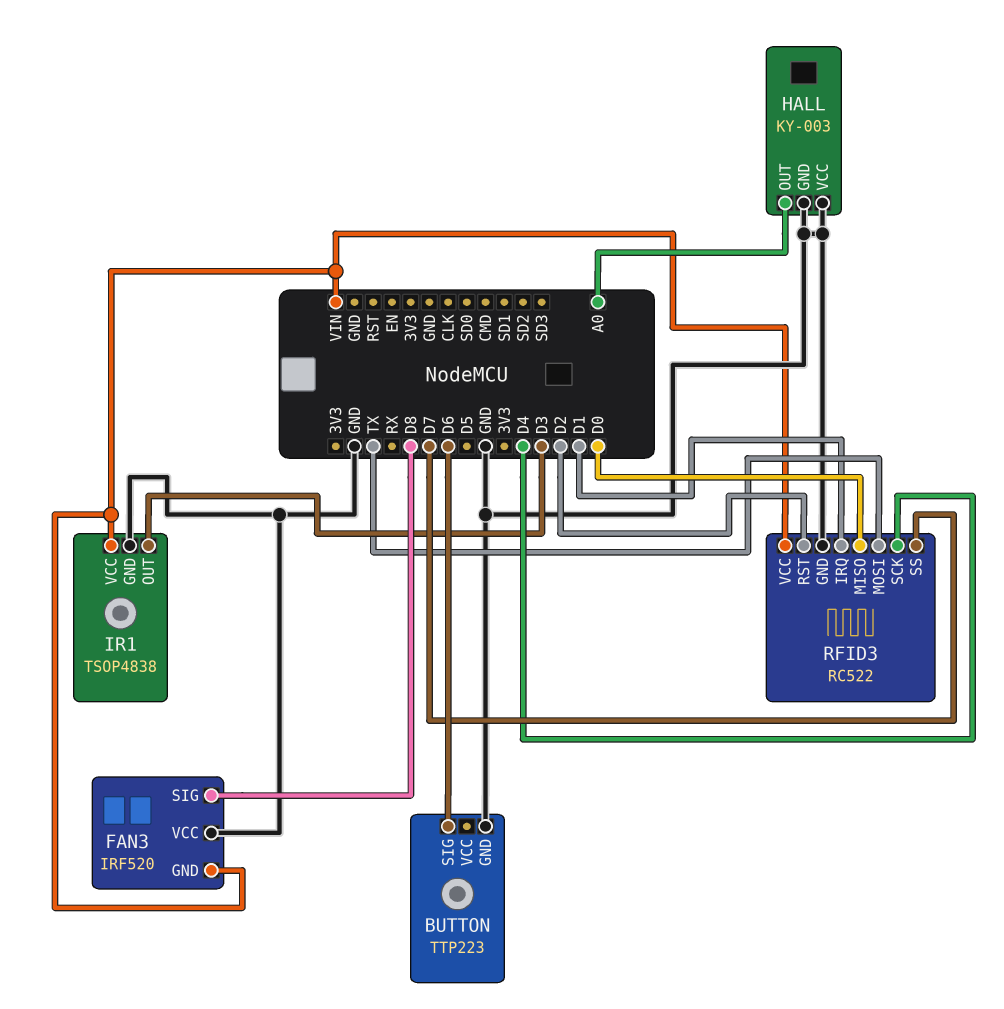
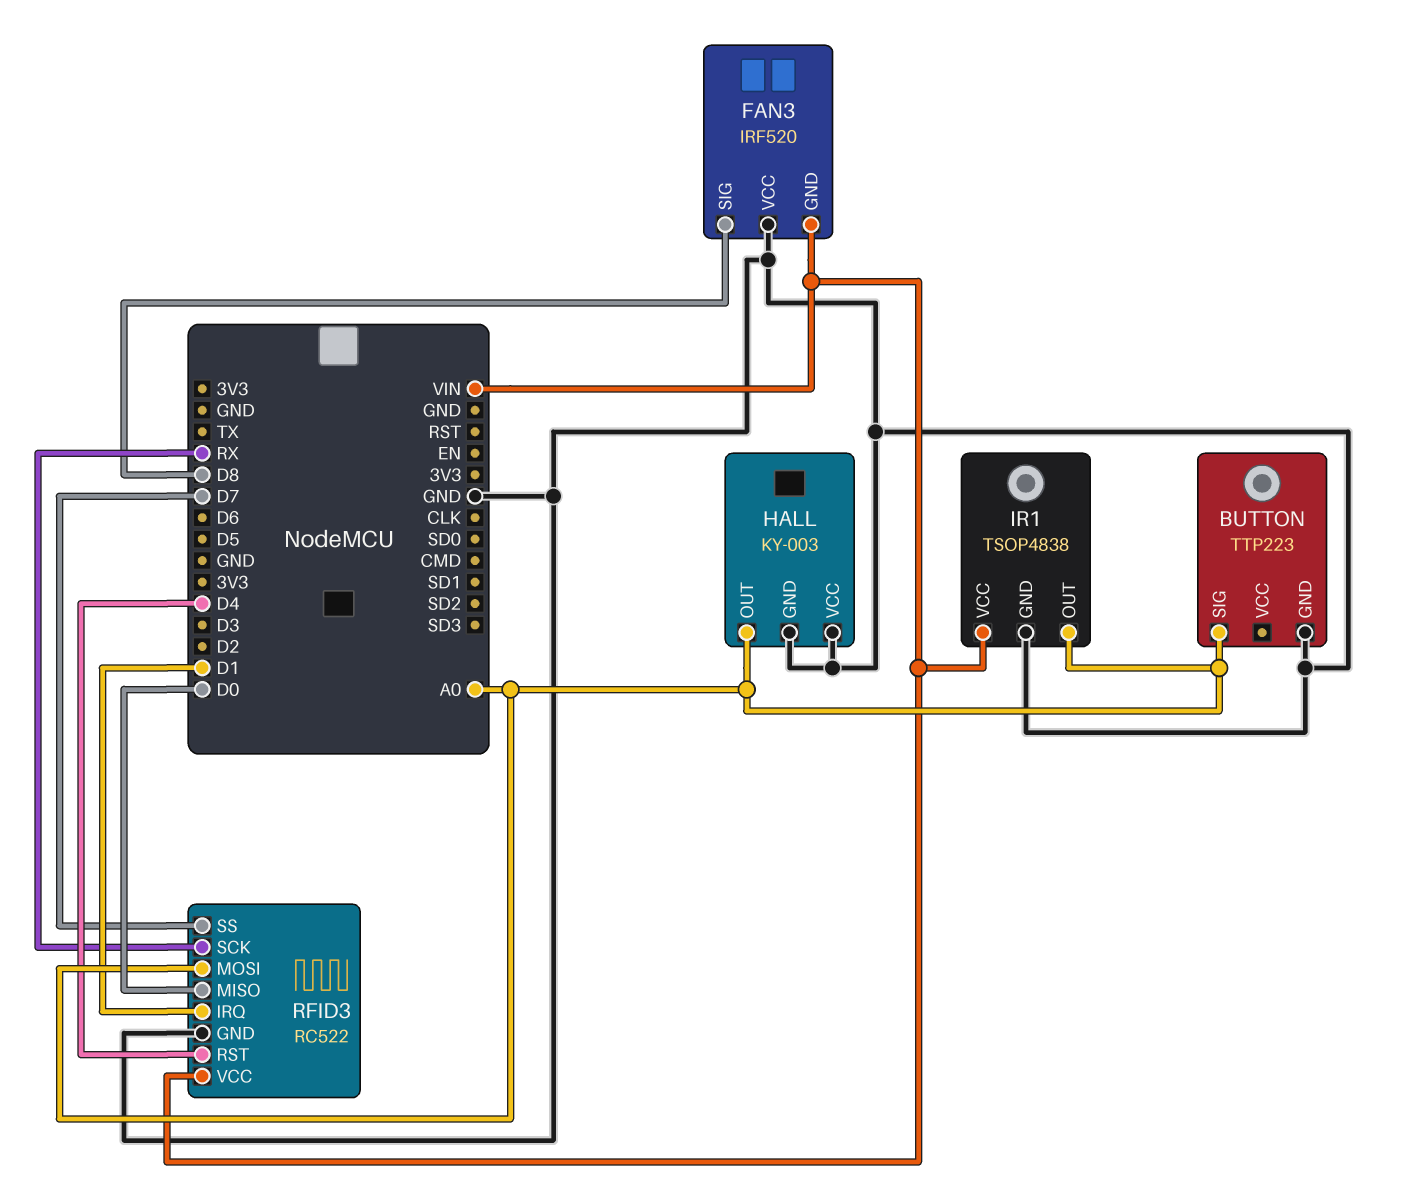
BUTTON pin SIG: D6 -> A0
IR1 pin OUT: D3 -> A0
RFID3 pin MOSI: TX -> A0
RFID3 pin RST: D2 -> D4
RFID3 pin SCK: D4 -> RX

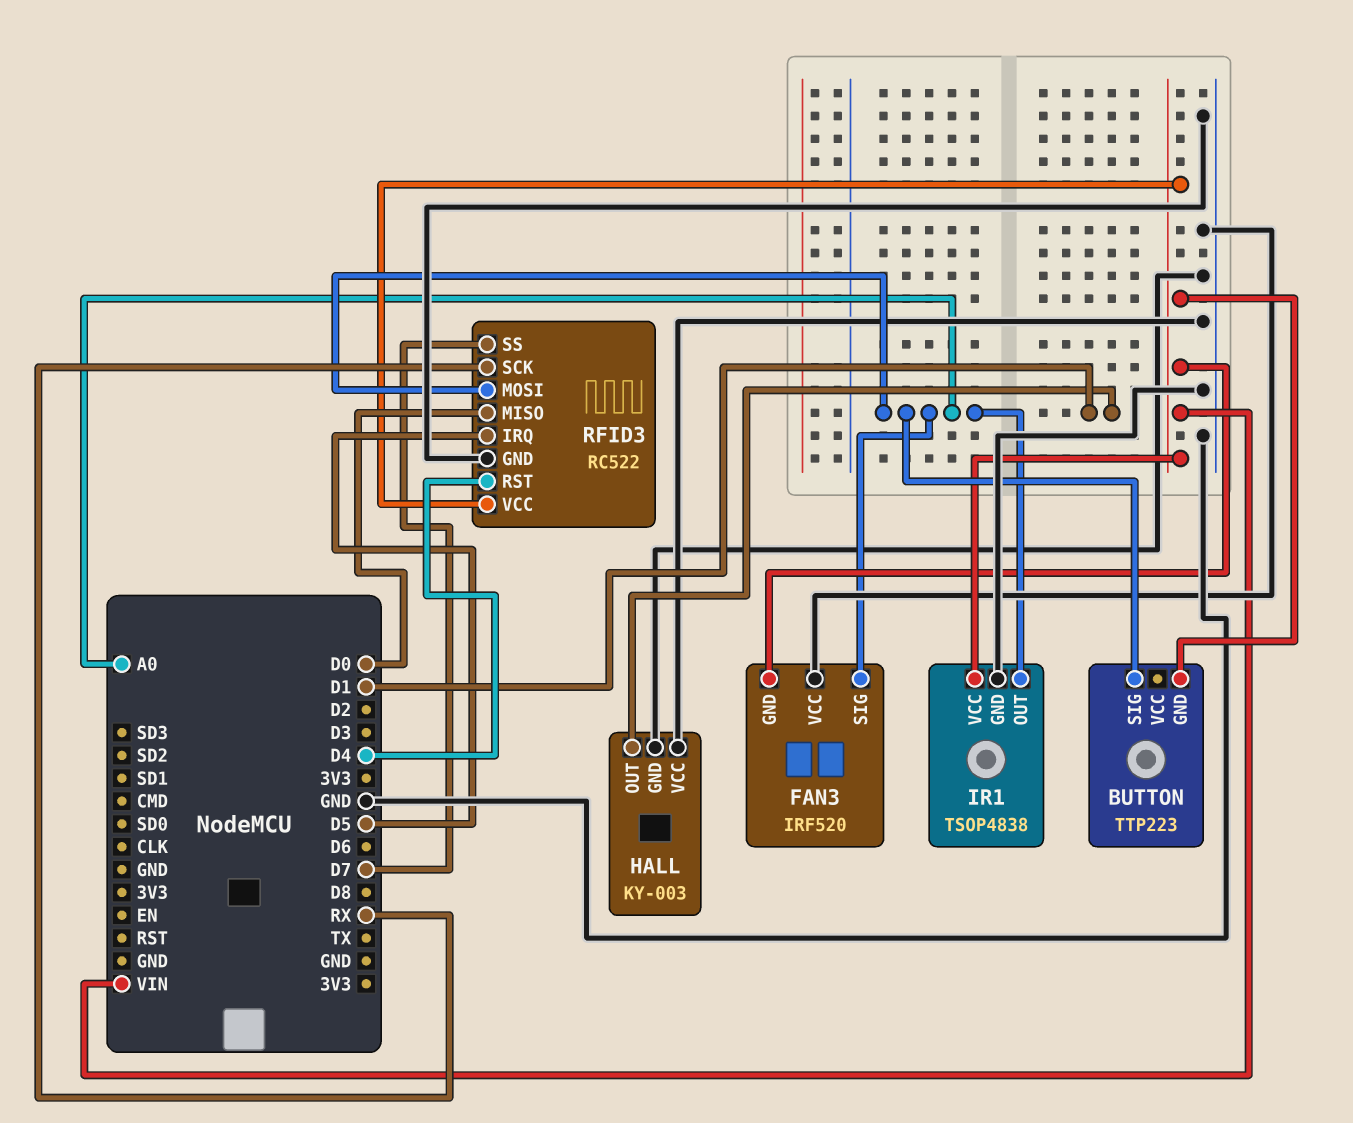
BUTTON pin GND: GND -> VIN
FAN3 pin SIG: D8 -> A0
HALL pin OUT: A0 -> D1
RFID3 pin IRQ: D1 -> D5

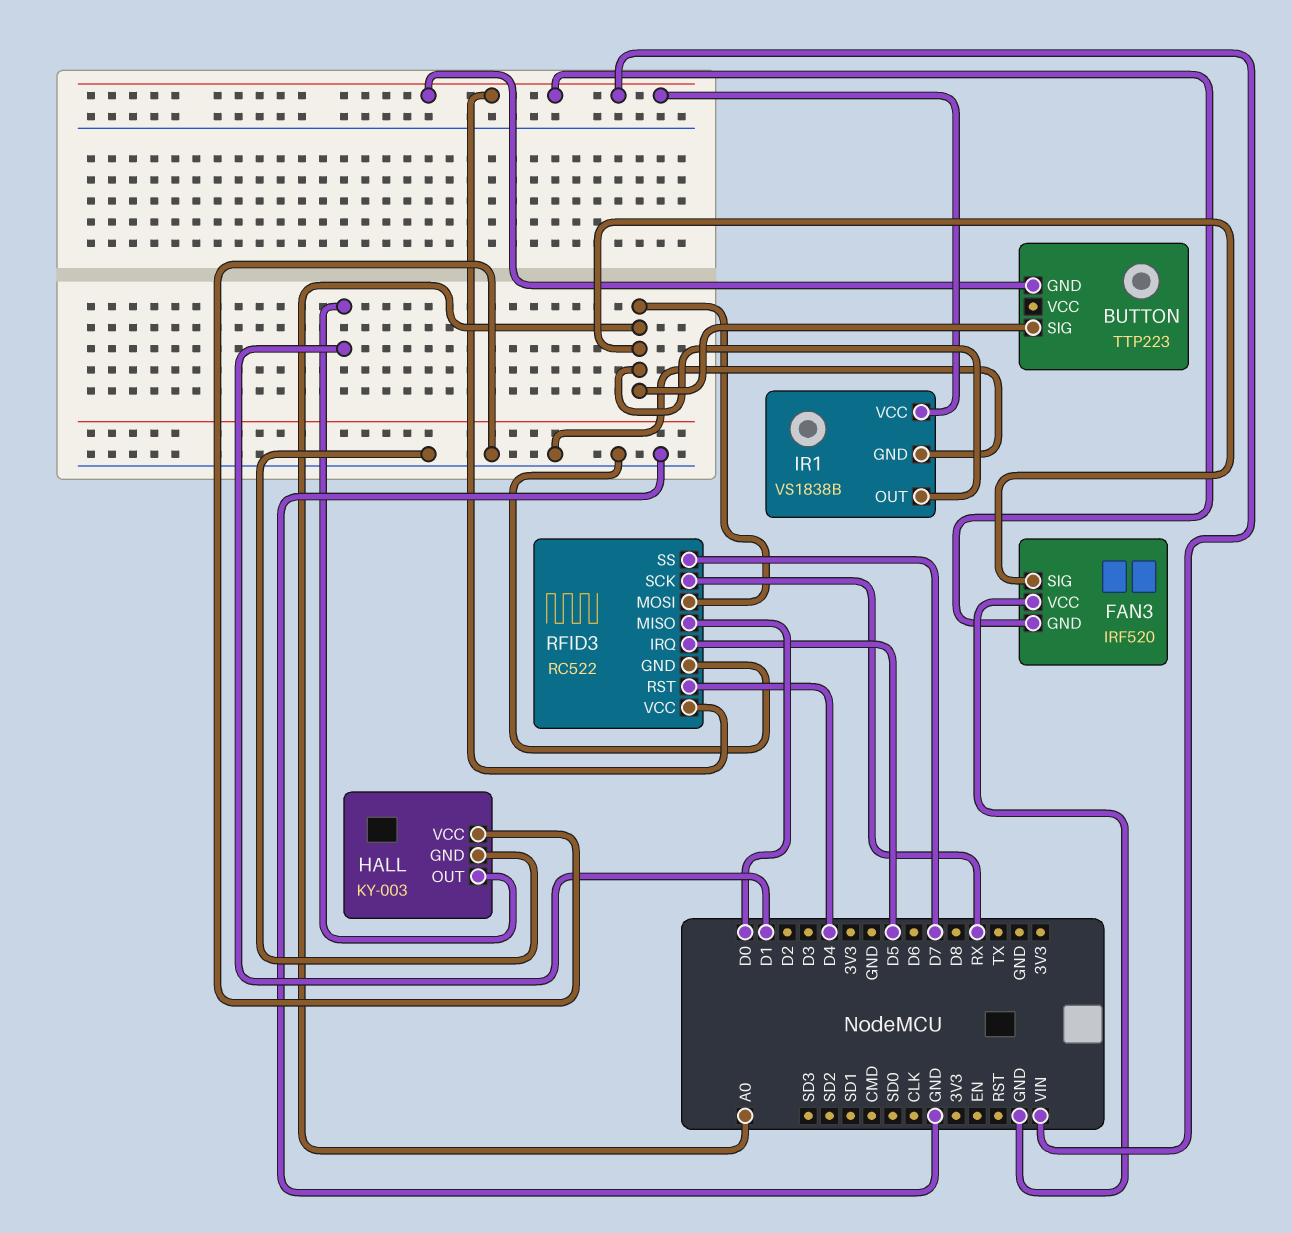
IR1: TSOP4838 -> VS1838B

